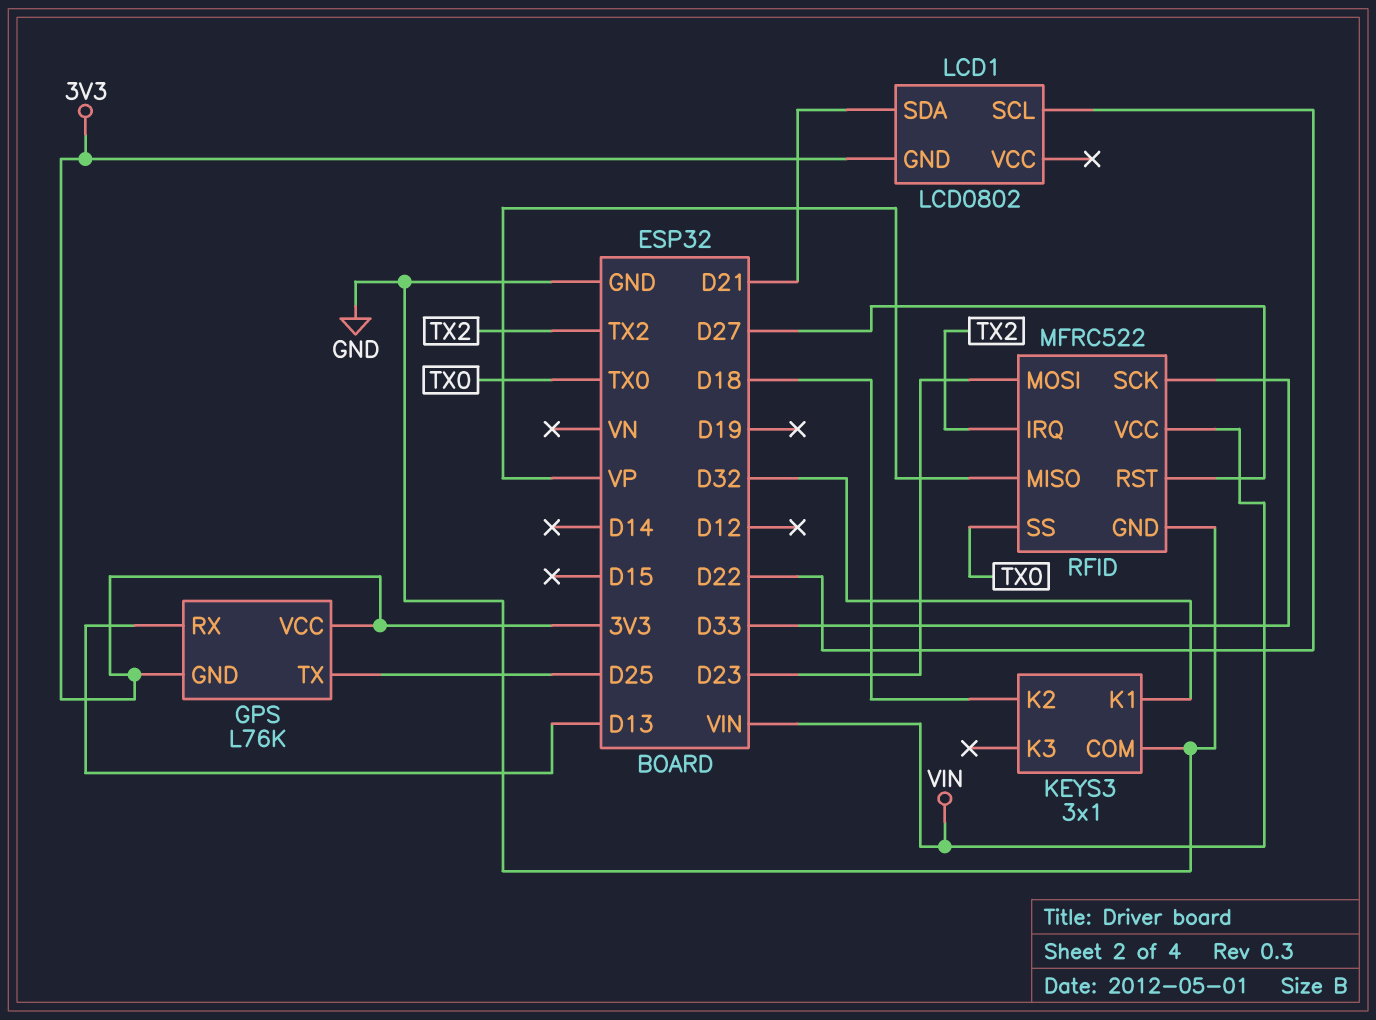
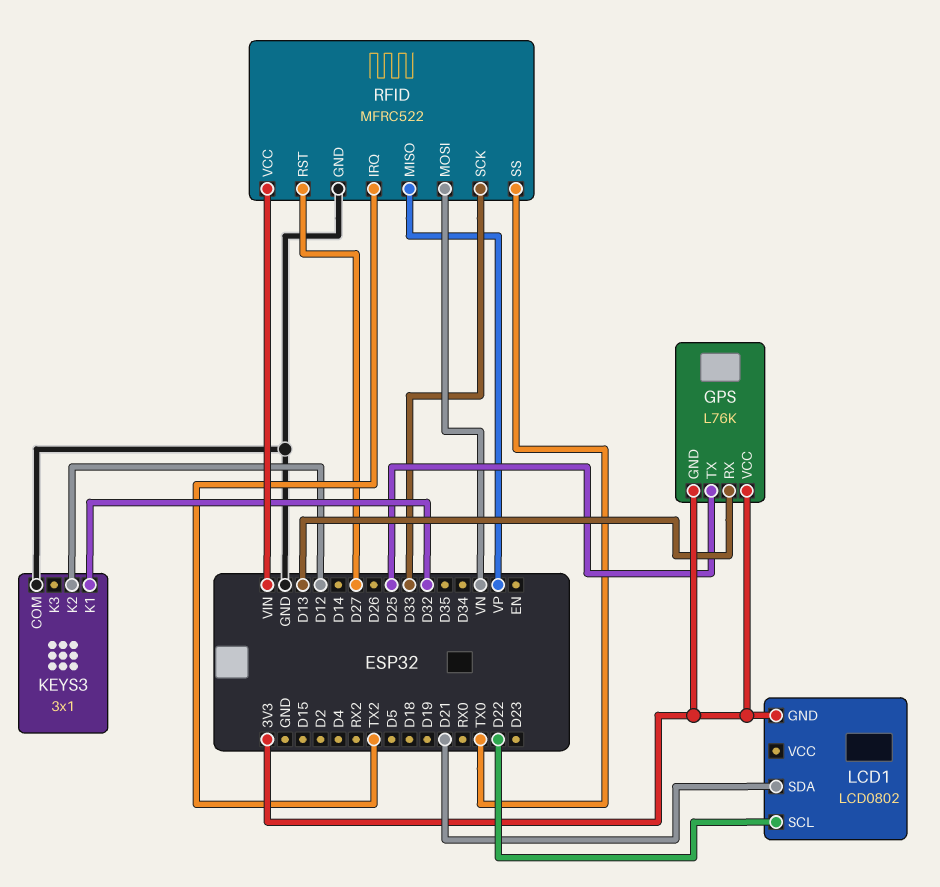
KEYS3 pin K2: D18 -> D12
RFID pin MOSI: D23 -> VN

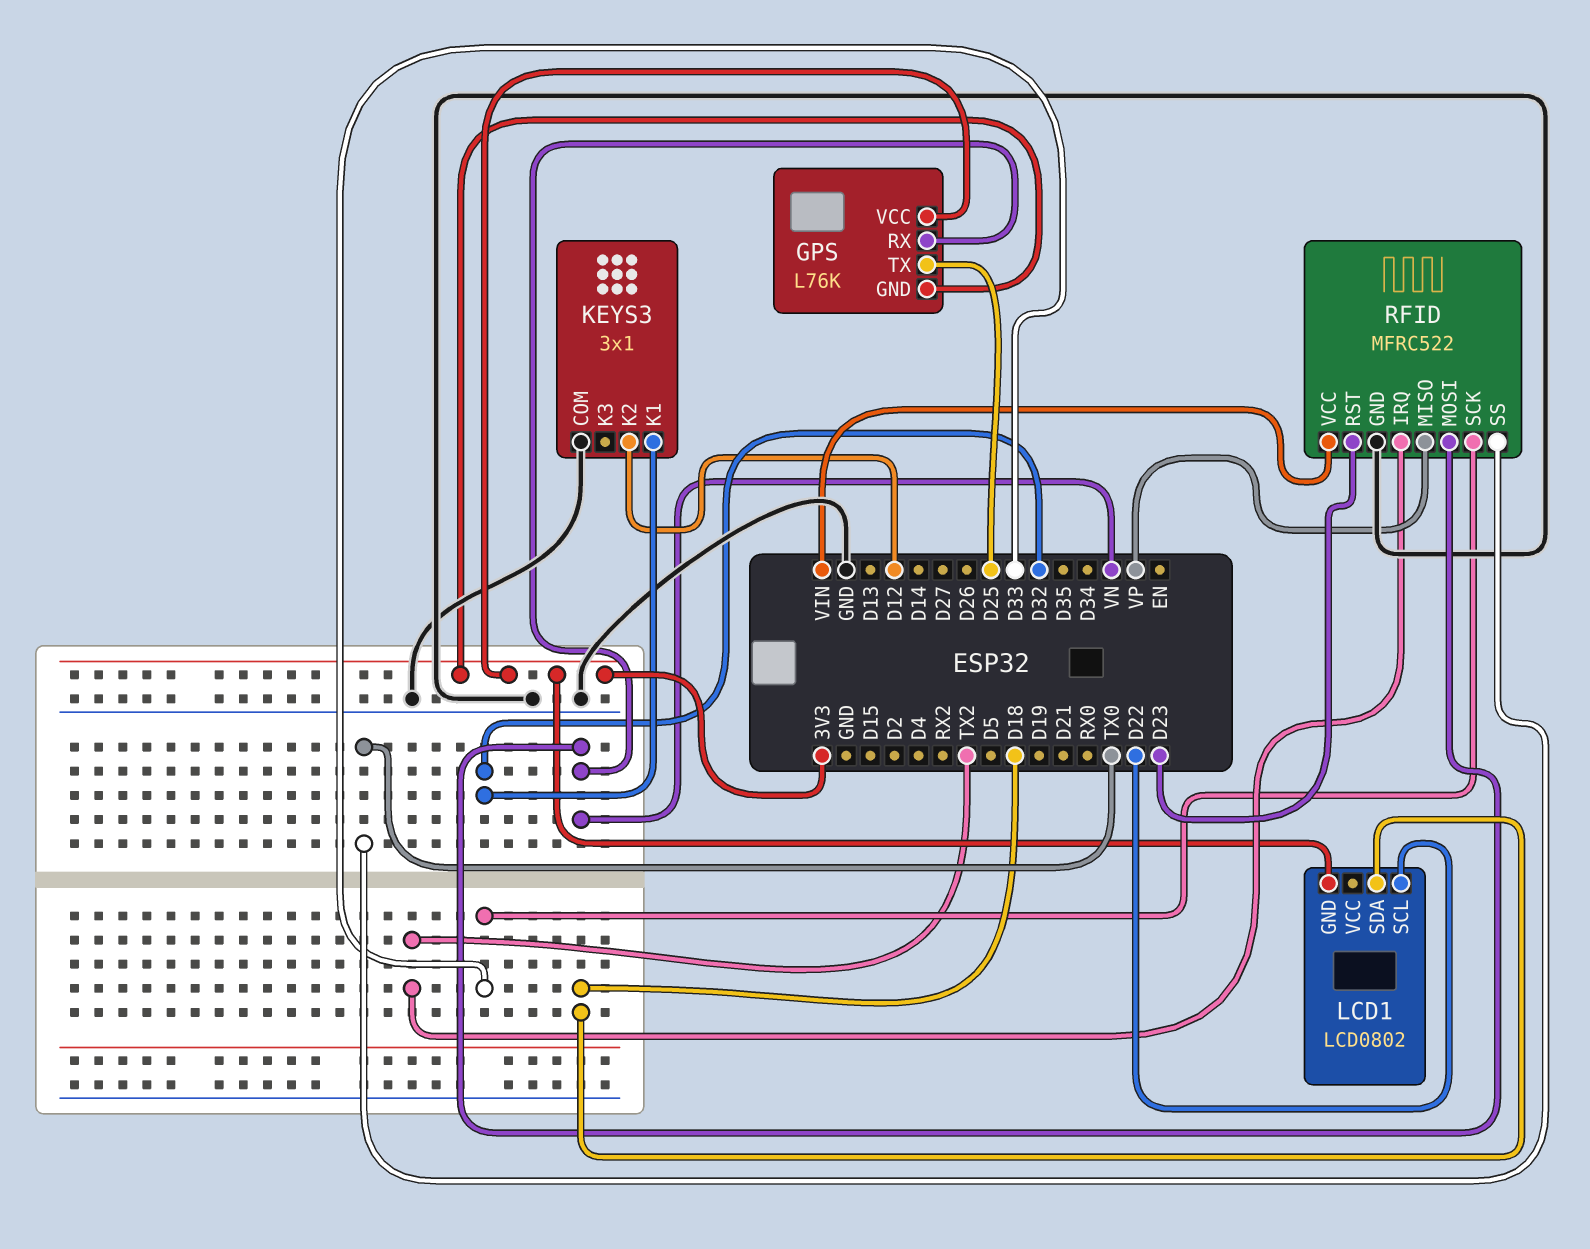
GPS pin RX: D13 -> VN
LCD1 pin SDA: D21 -> D18
RFID pin RST: D27 -> D23

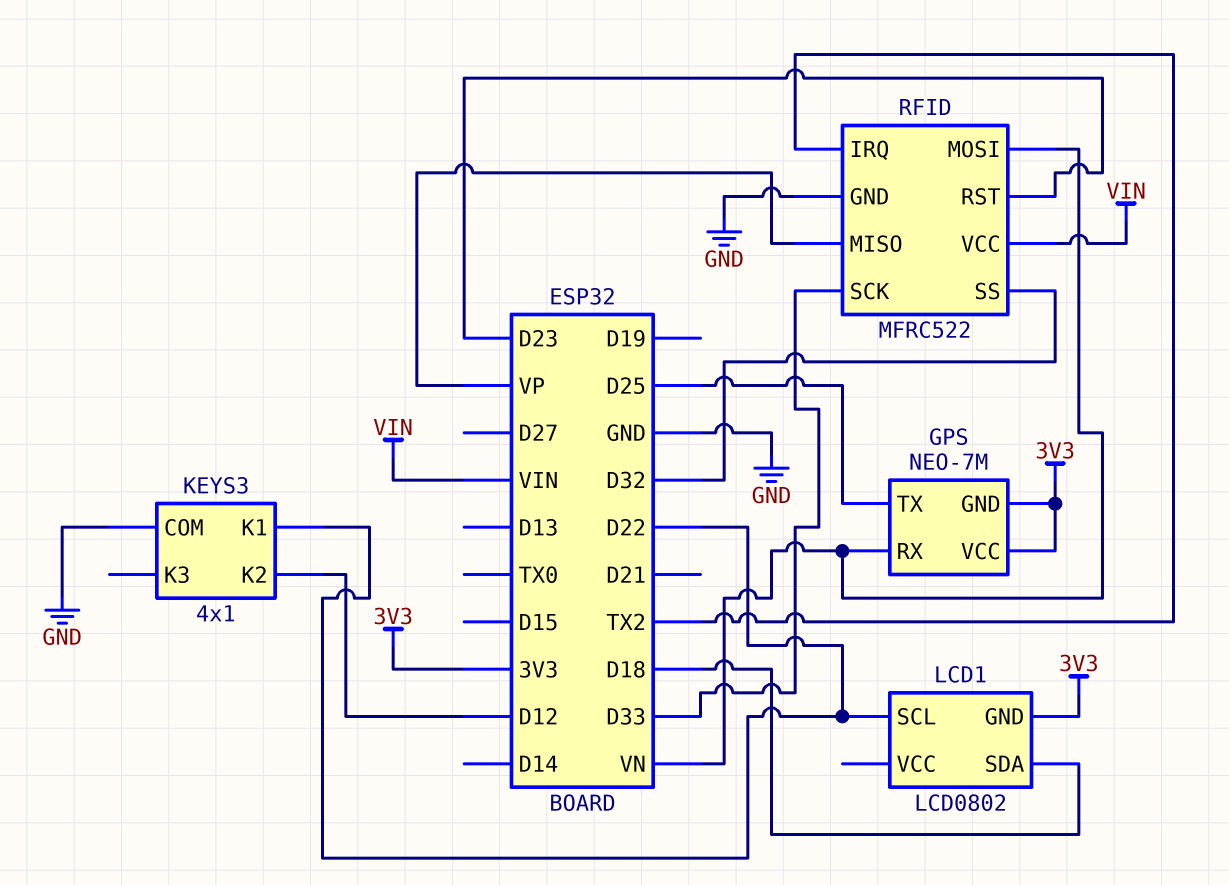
GPS: L76K -> NEO-7M
KEYS3: 3x1 -> 4x1
KEYS3 pin K1: D32 -> D22
RFID pin SS: TX0 -> D32

